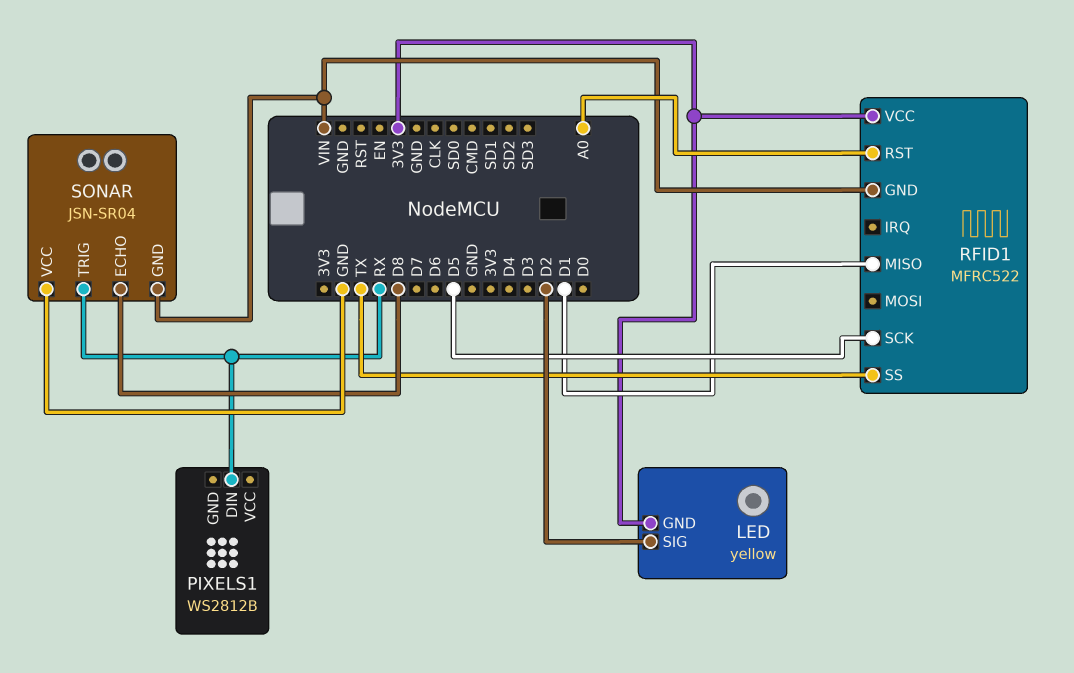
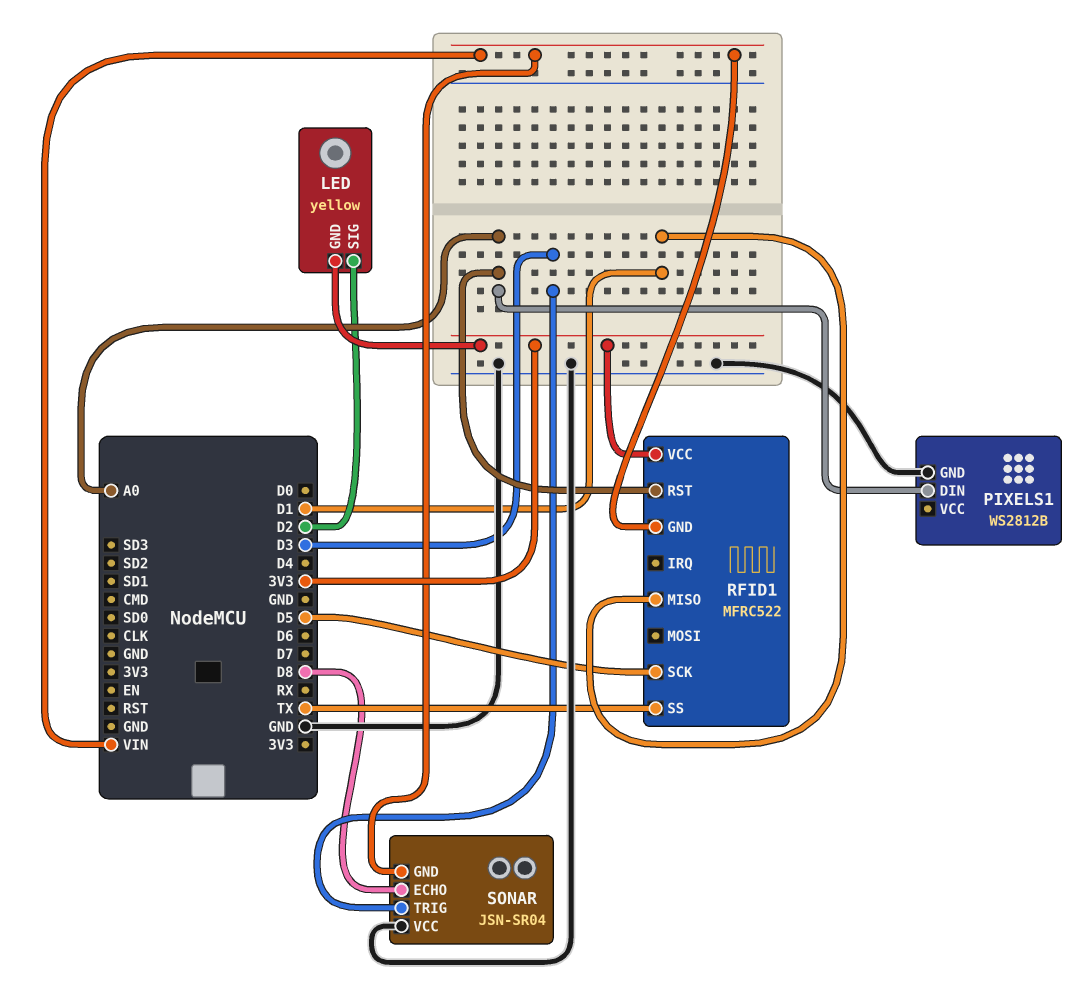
PIXELS1 pin DIN: RX -> A0
PIXELS1 pin GND: none -> GND
SONAR pin TRIG: RX -> D3

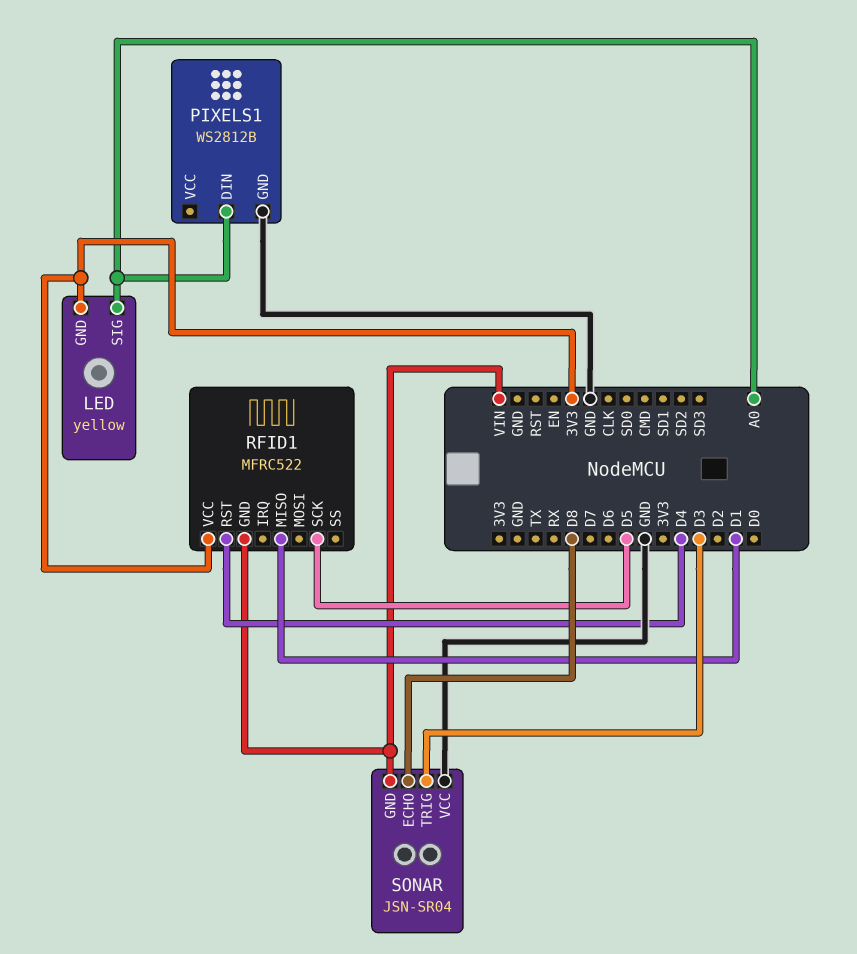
LED pin SIG: D2 -> A0
RFID1 pin RST: A0 -> D4
RFID1 pin SS: TX -> none

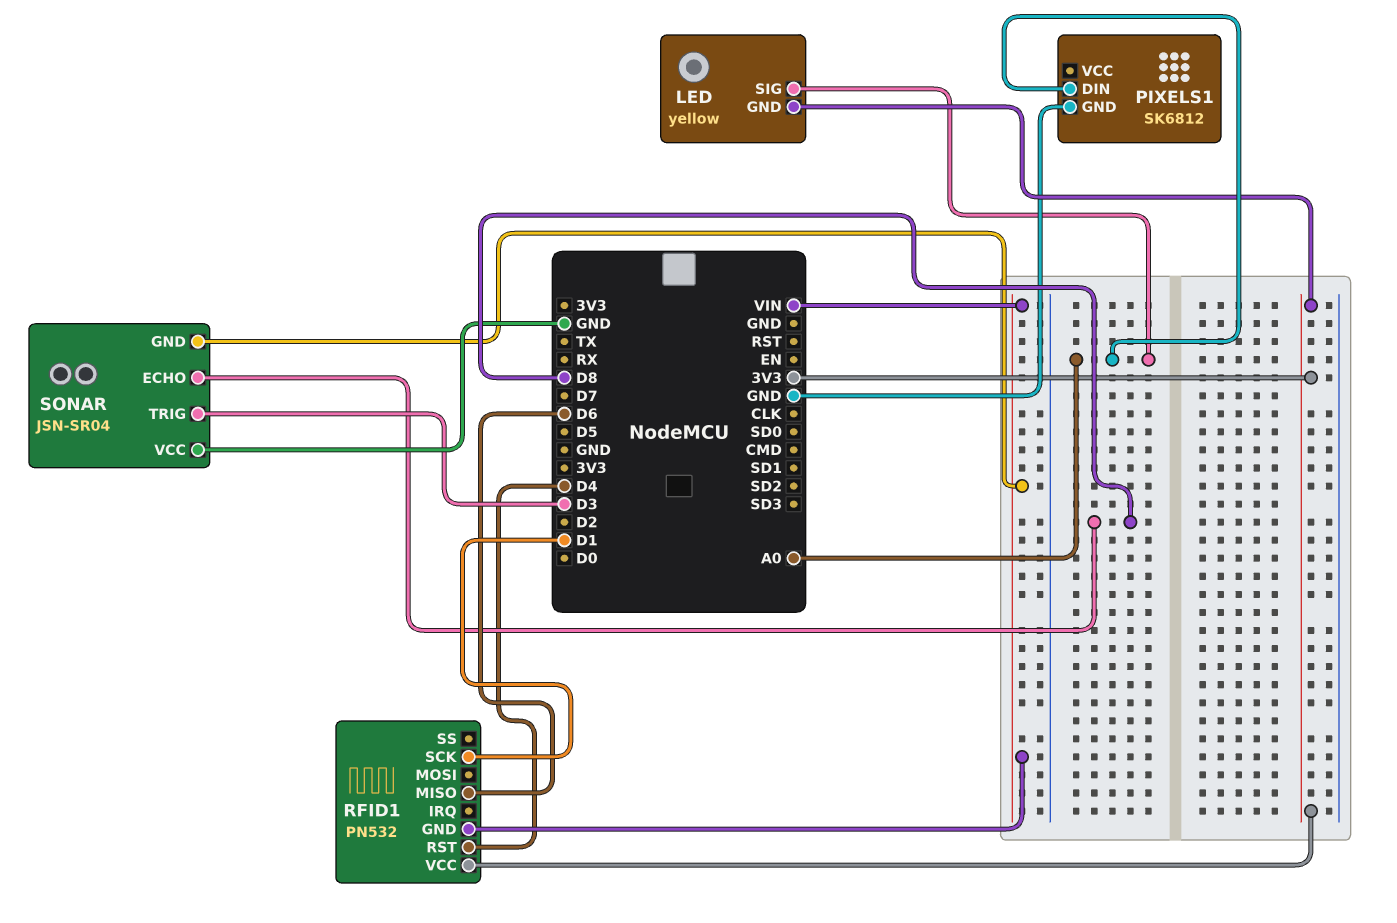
PIXELS1: WS2812B -> SK6812
RFID1: MFRC522 -> PN532
RFID1 pin MISO: D1 -> D6
RFID1 pin SCK: D5 -> D1

